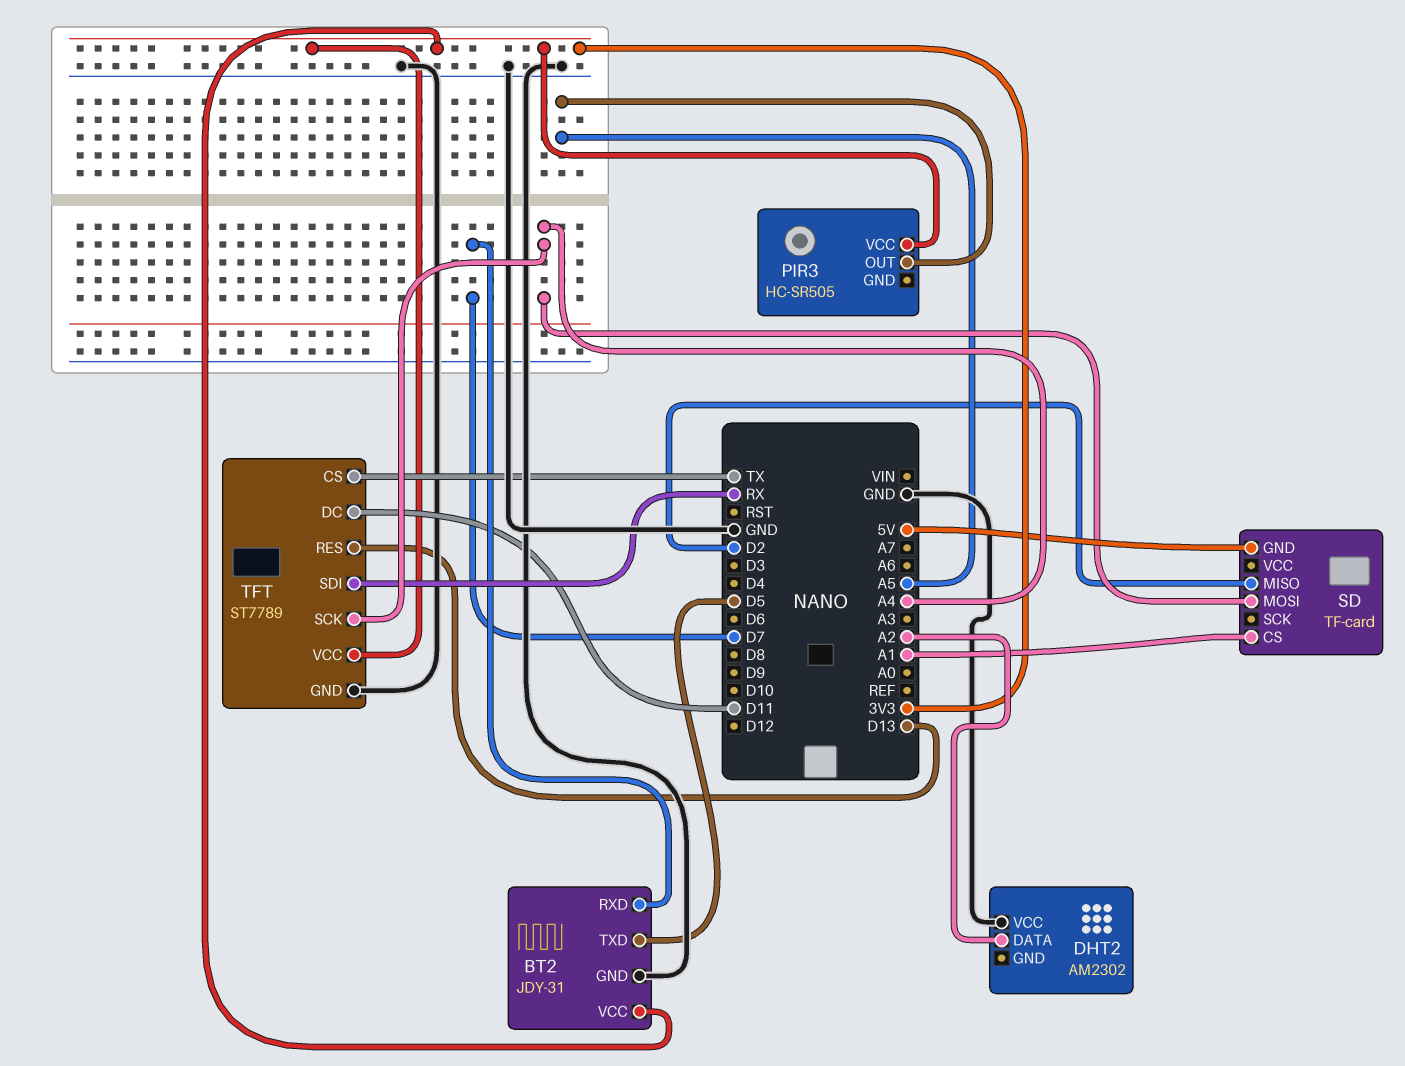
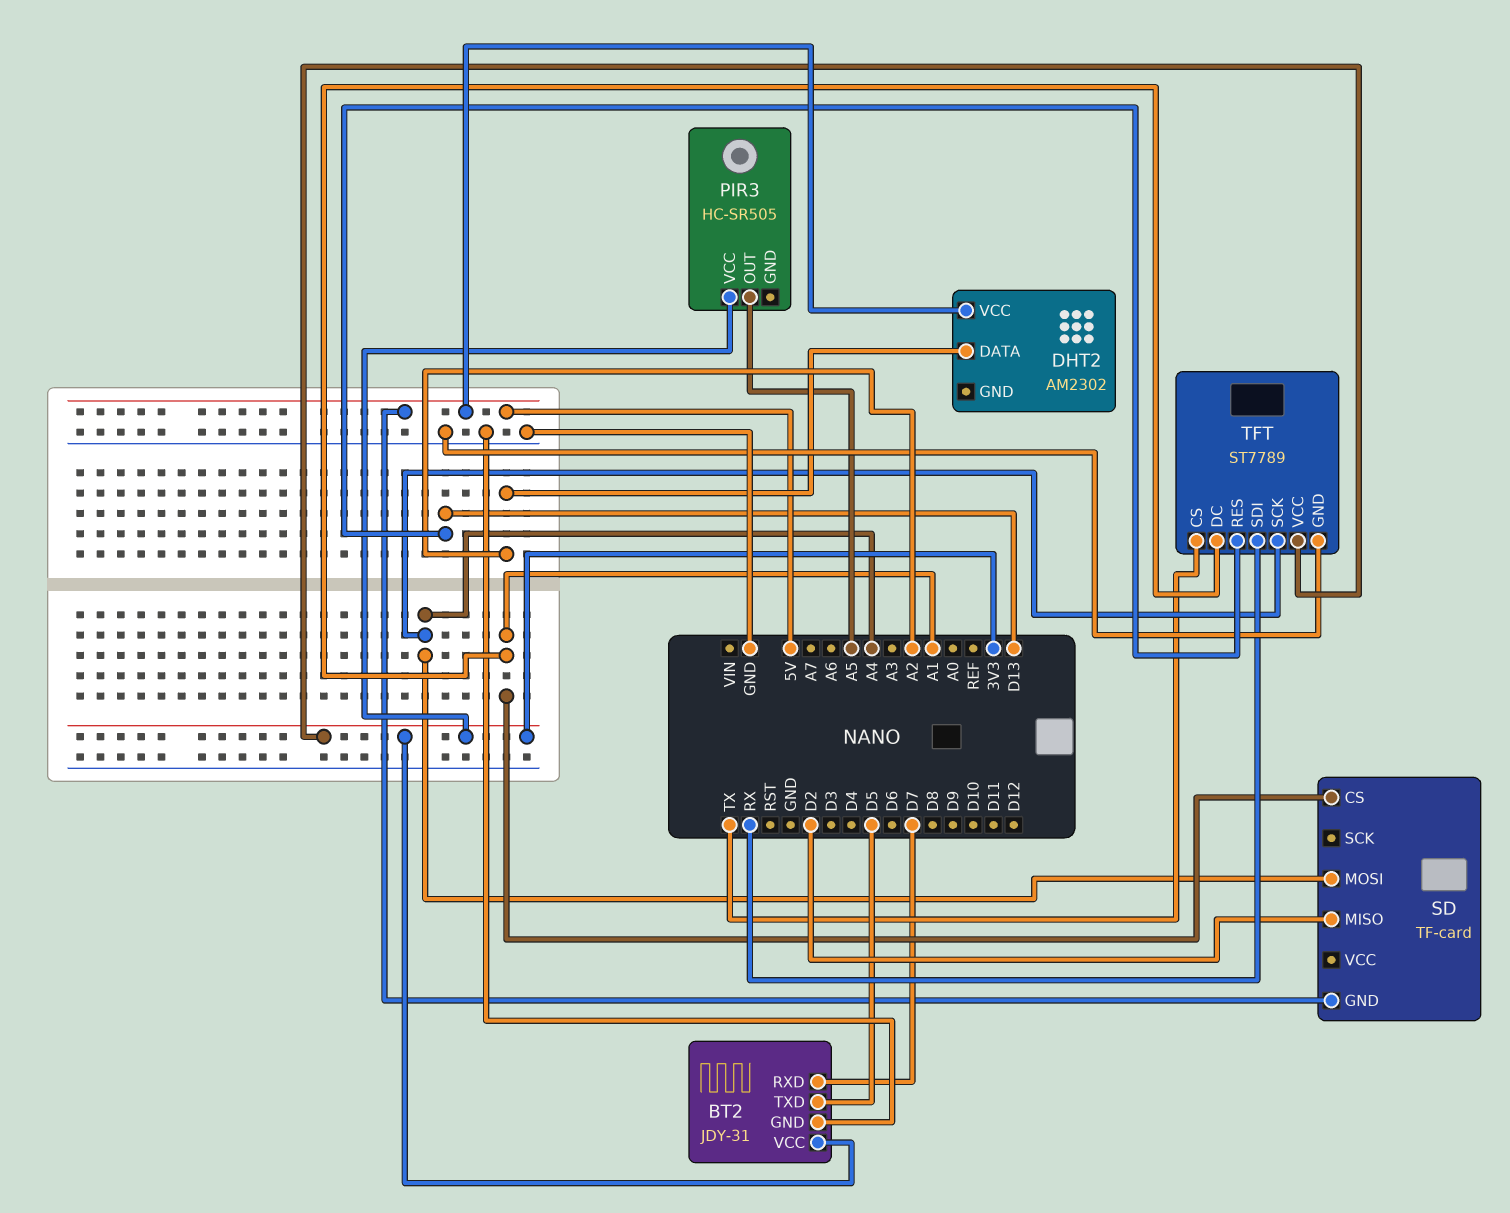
DHT2 pin VCC: GND -> 5V
TFT pin DC: D11 -> A1

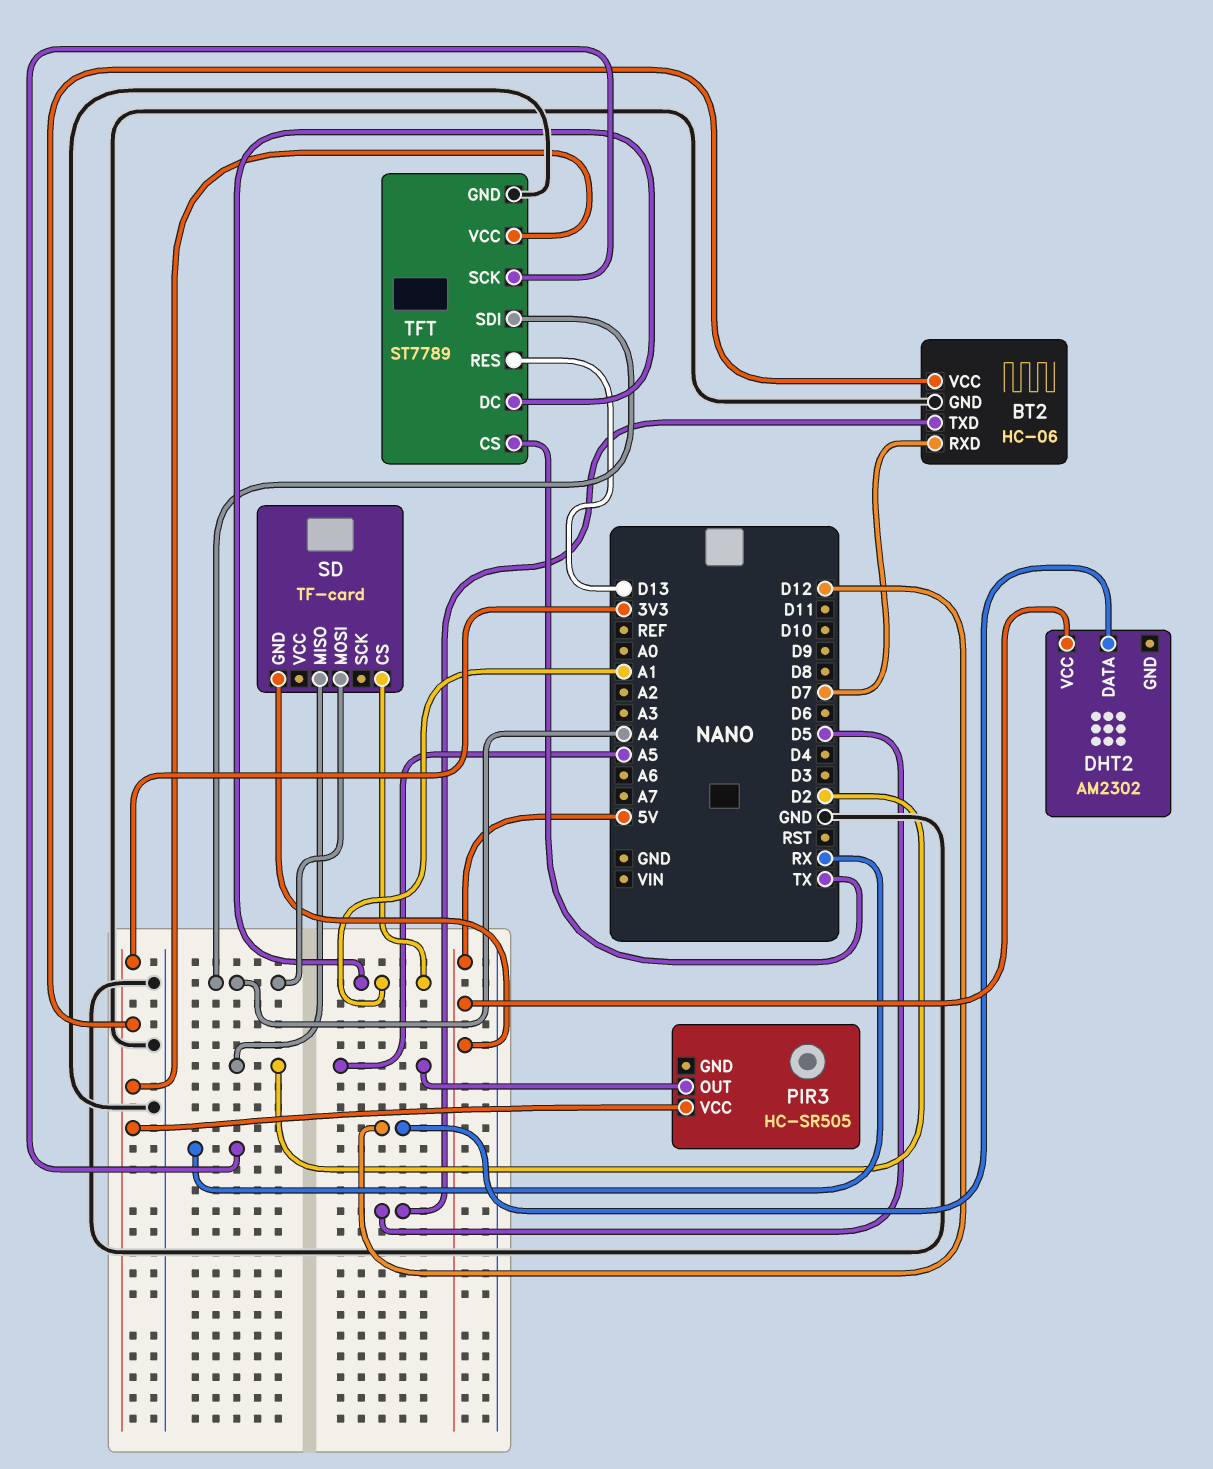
BT2: JDY-31 -> HC-06
DHT2 pin DATA: A2 -> D12
TFT pin SCK: A4 -> RX
TFT pin SDI: RX -> A4

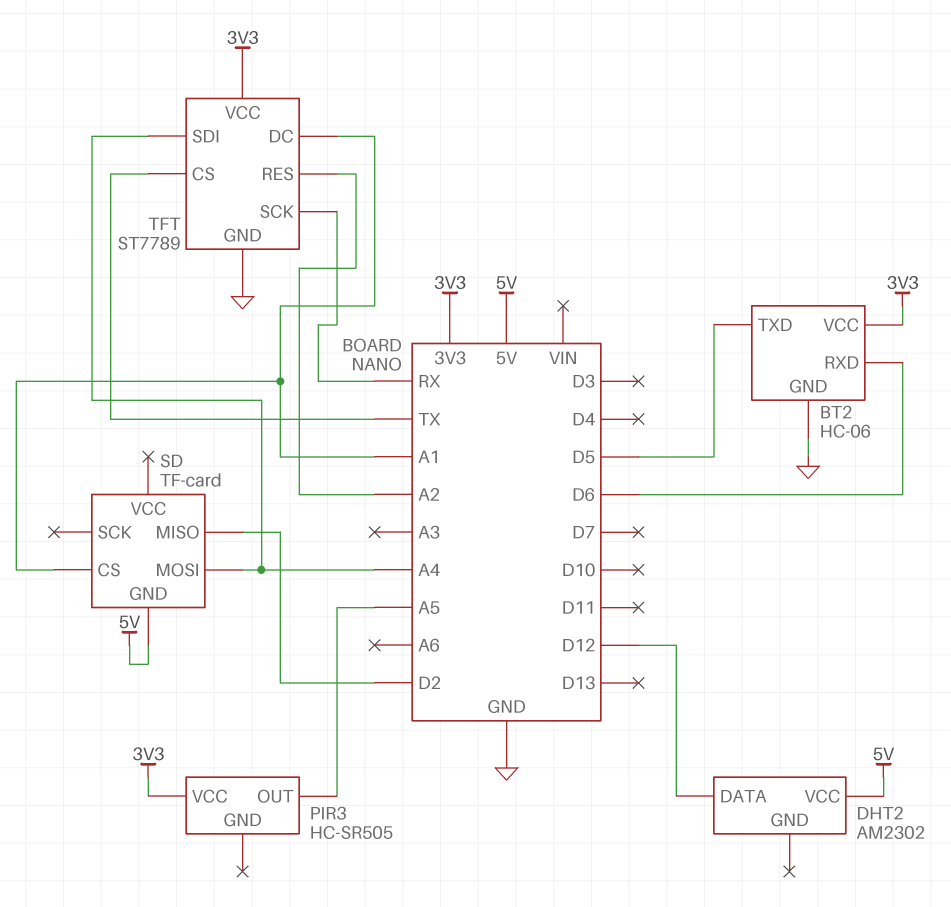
BT2 pin RXD: D7 -> D6
TFT pin RES: D13 -> A2

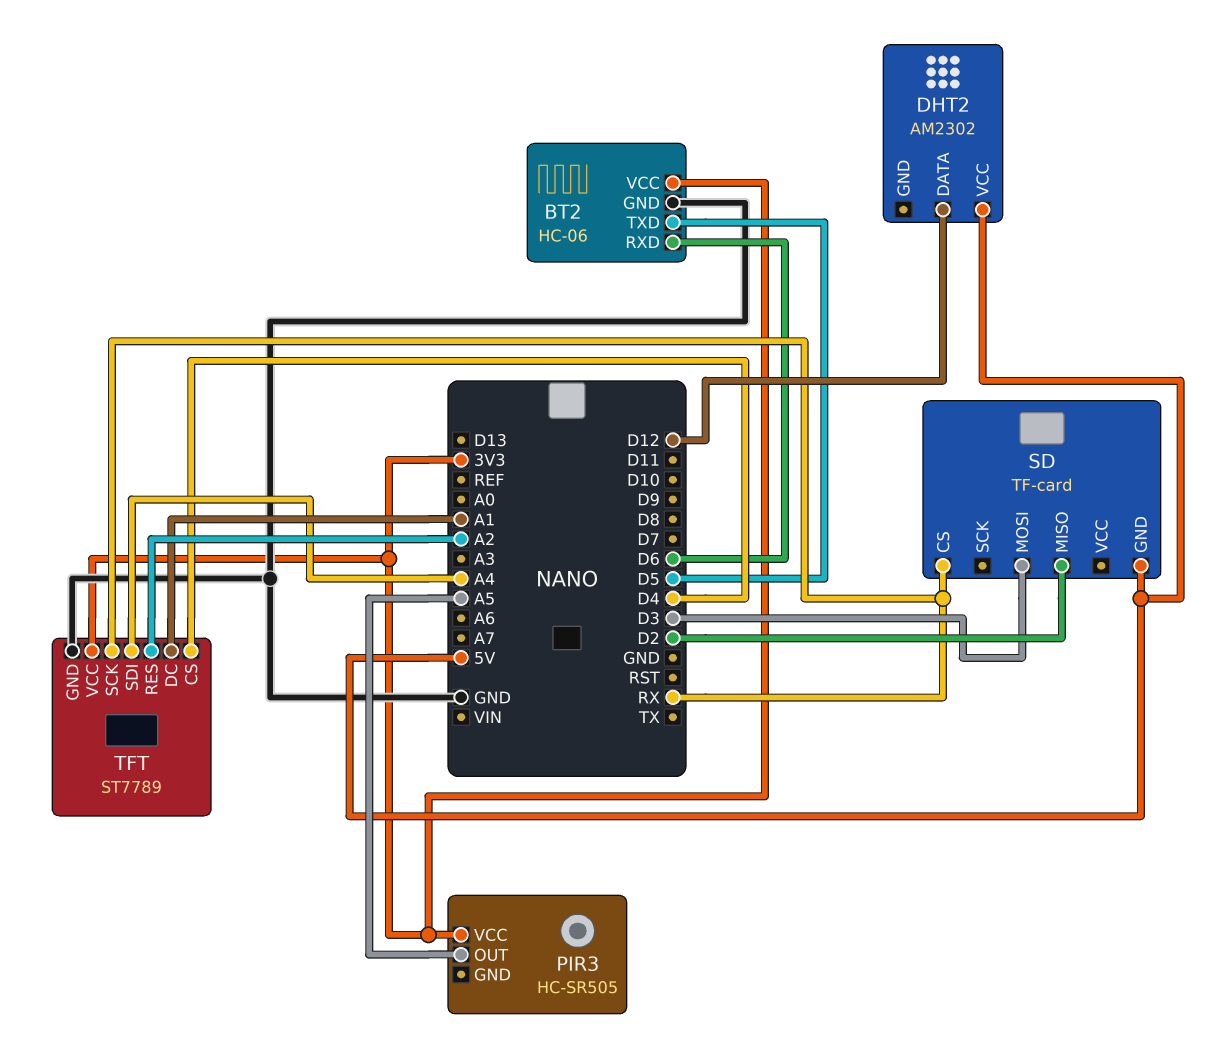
SD pin CS: A1 -> RX
SD pin MOSI: A4 -> D3
TFT pin CS: TX -> D4

